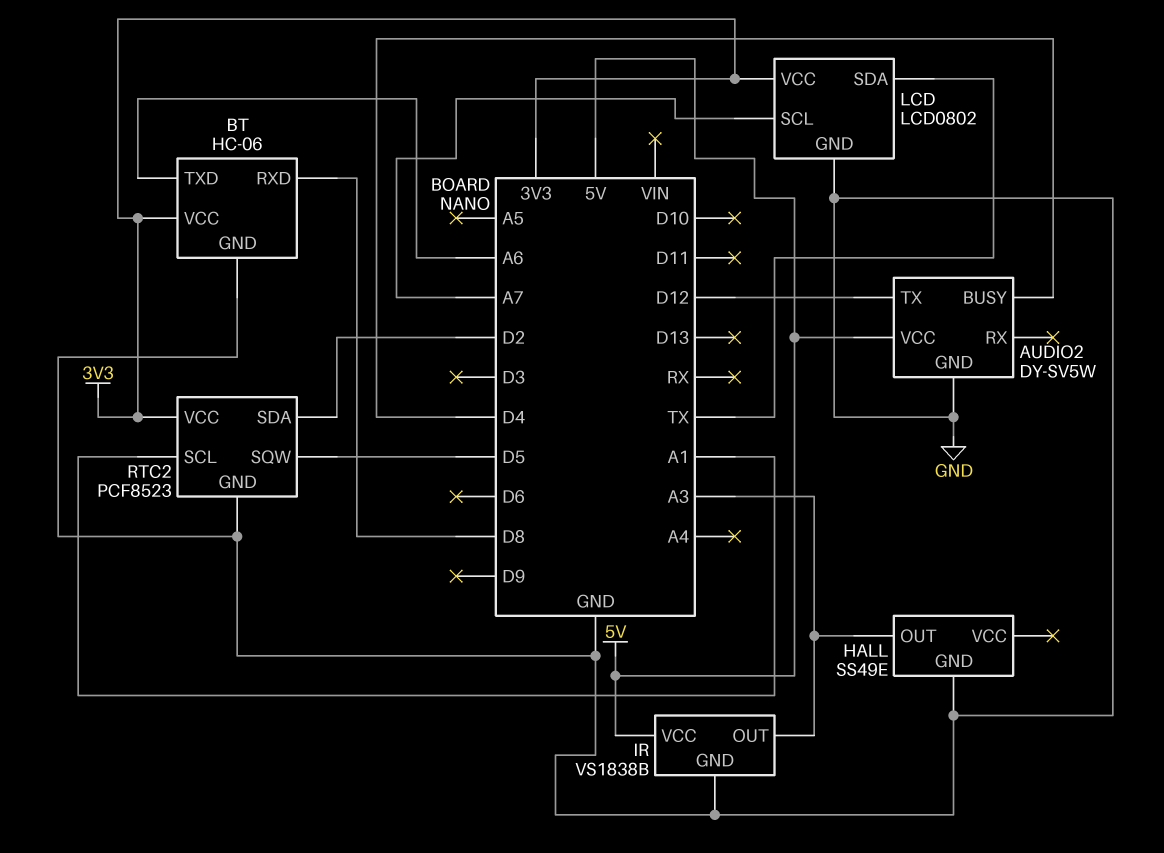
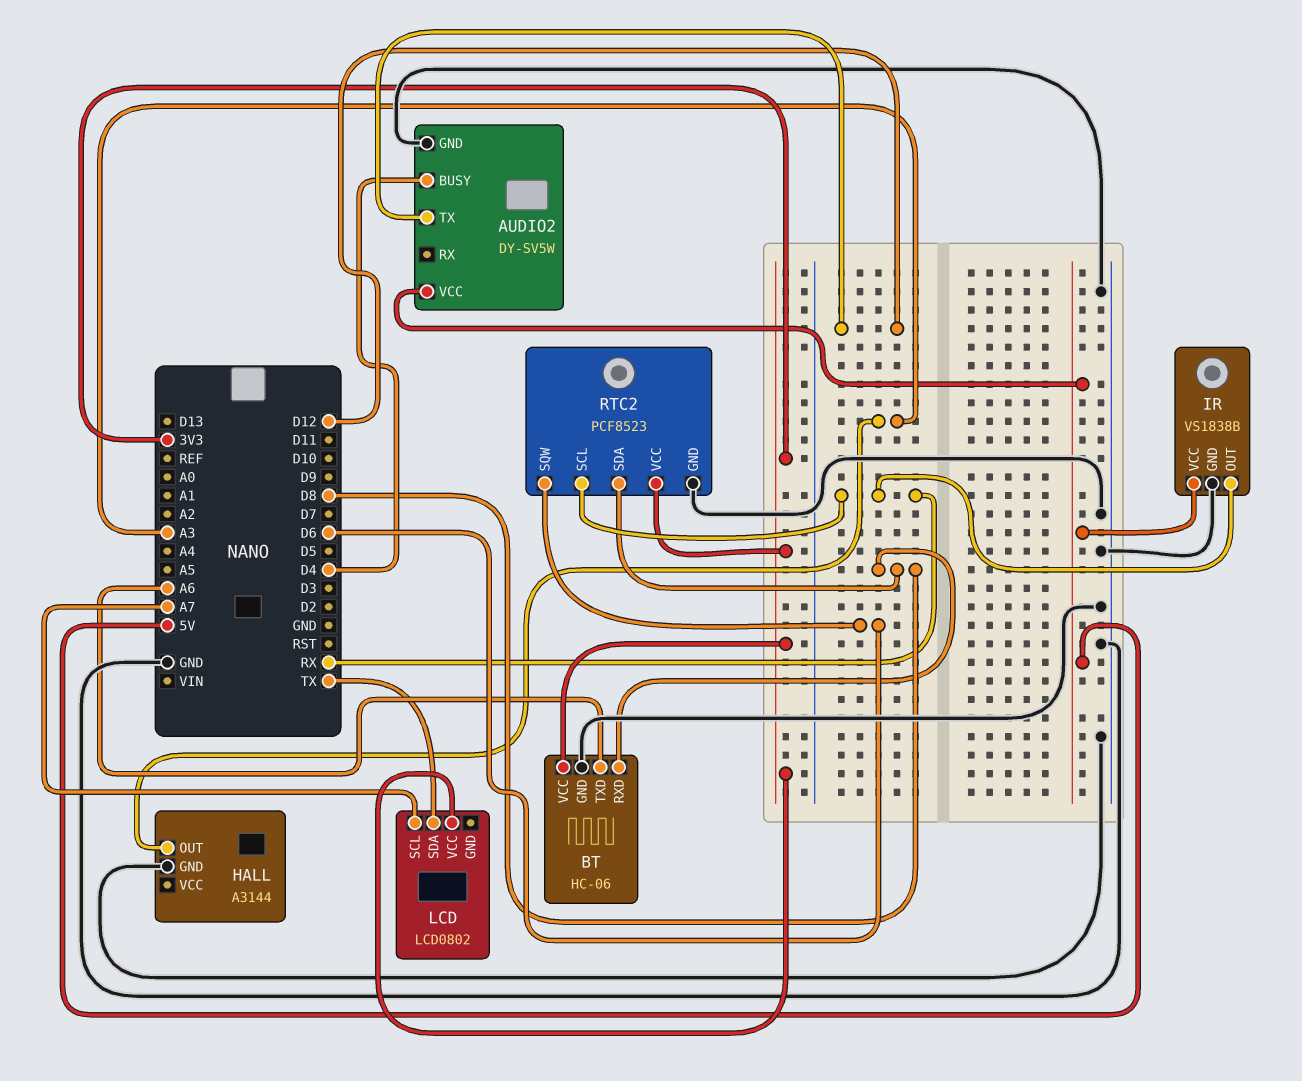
HALL: SS49E -> A3144
IR pin OUT: A3 -> RX
LCD pin GND: GND -> none
RTC2 pin SCL: A1 -> RX
RTC2 pin SDA: D2 -> D8
RTC2 pin SQW: D5 -> D6

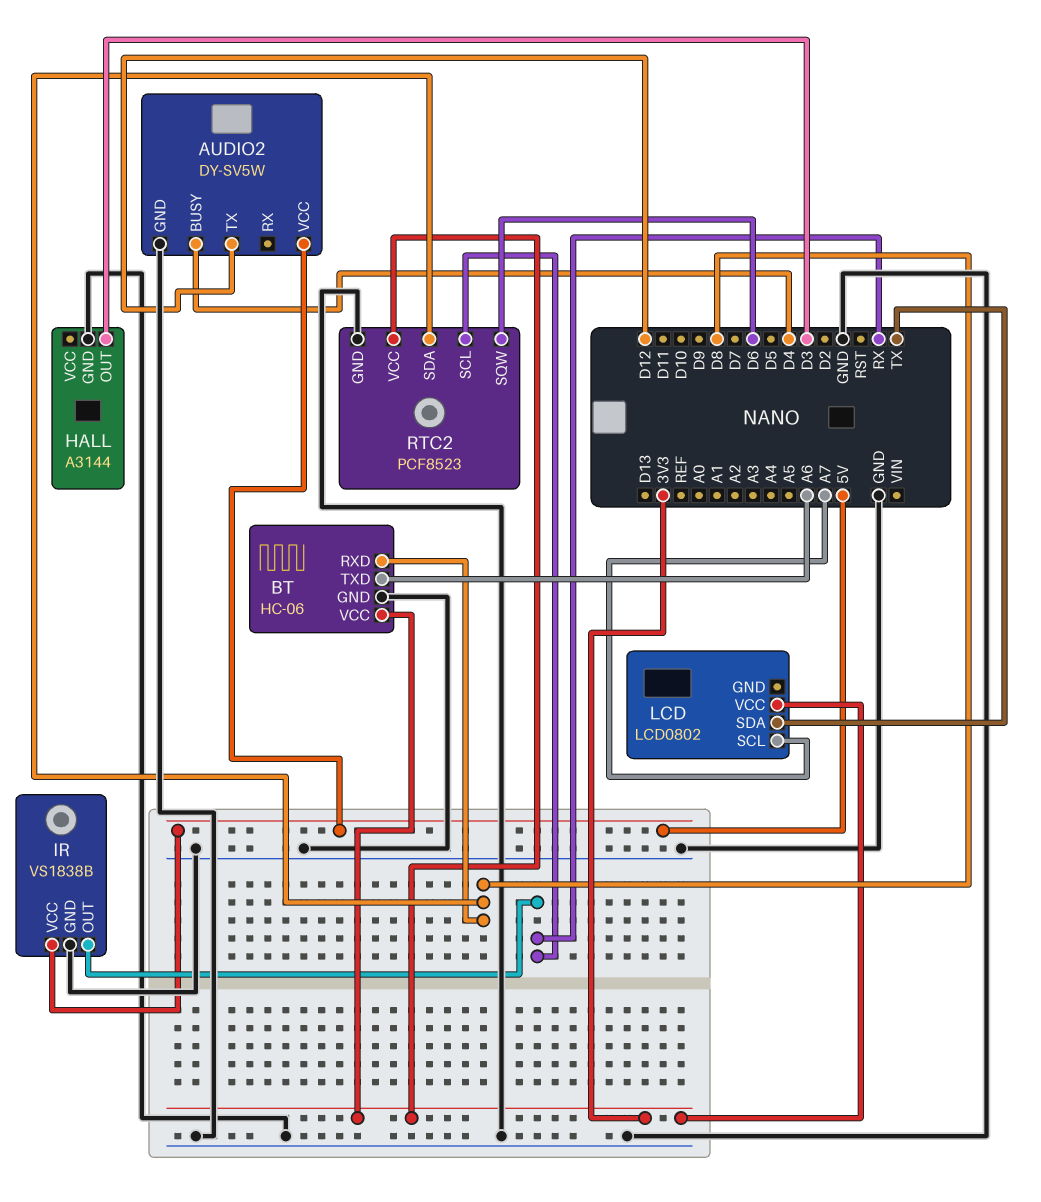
HALL pin OUT: A3 -> D3

